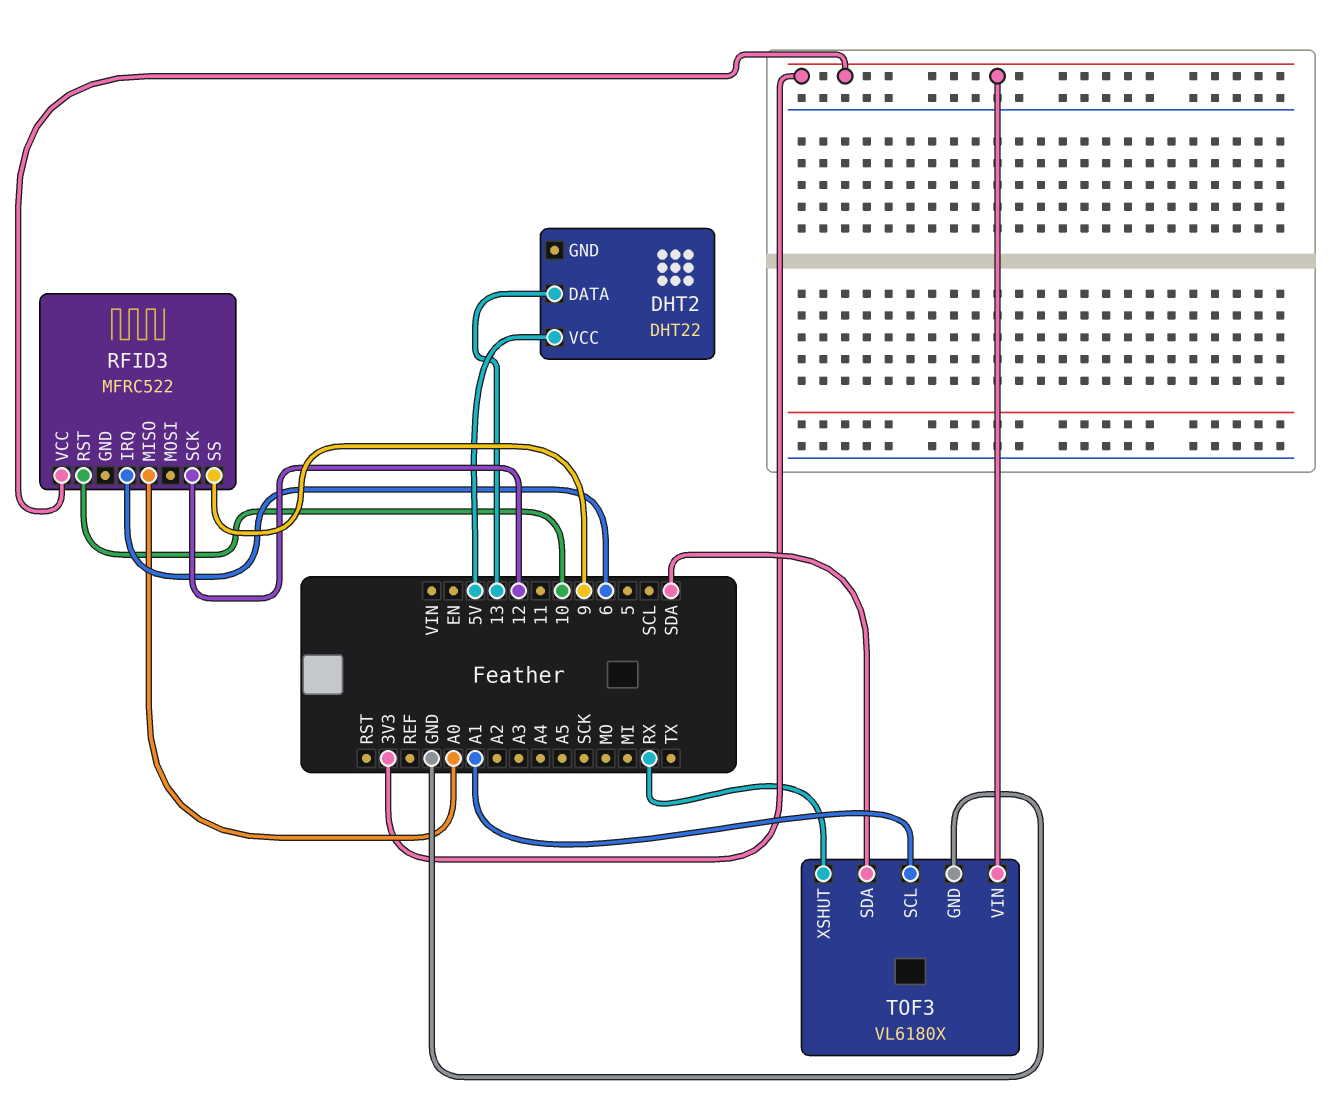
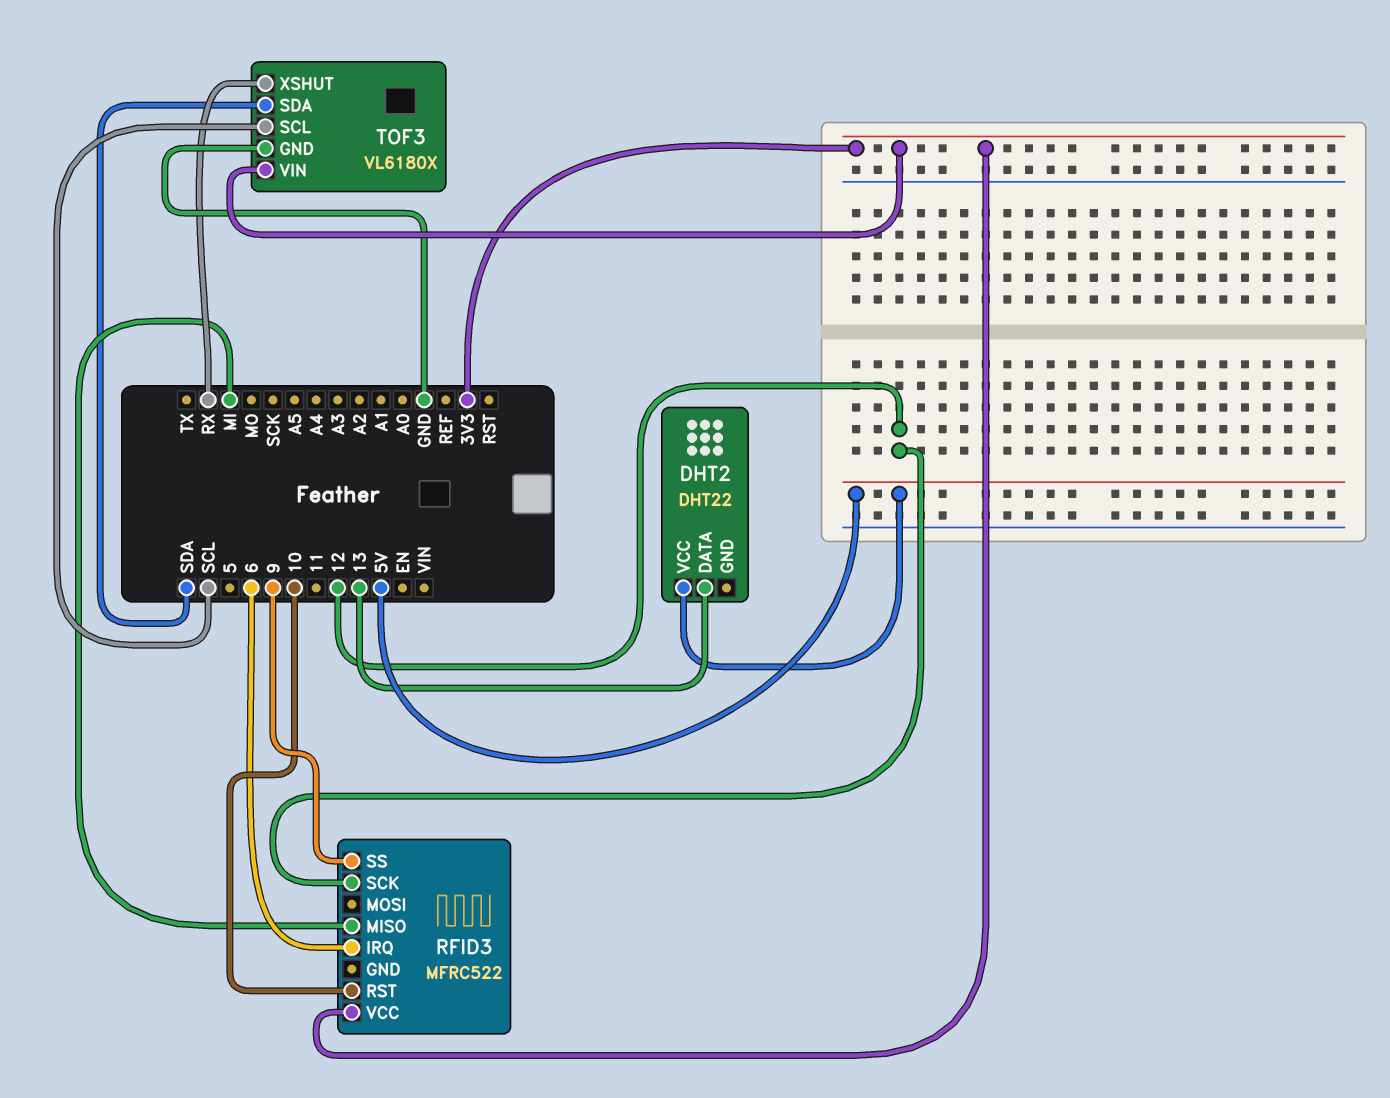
RFID3 pin MISO: A0 -> MI
TOF3 pin SCL: A1 -> SCL

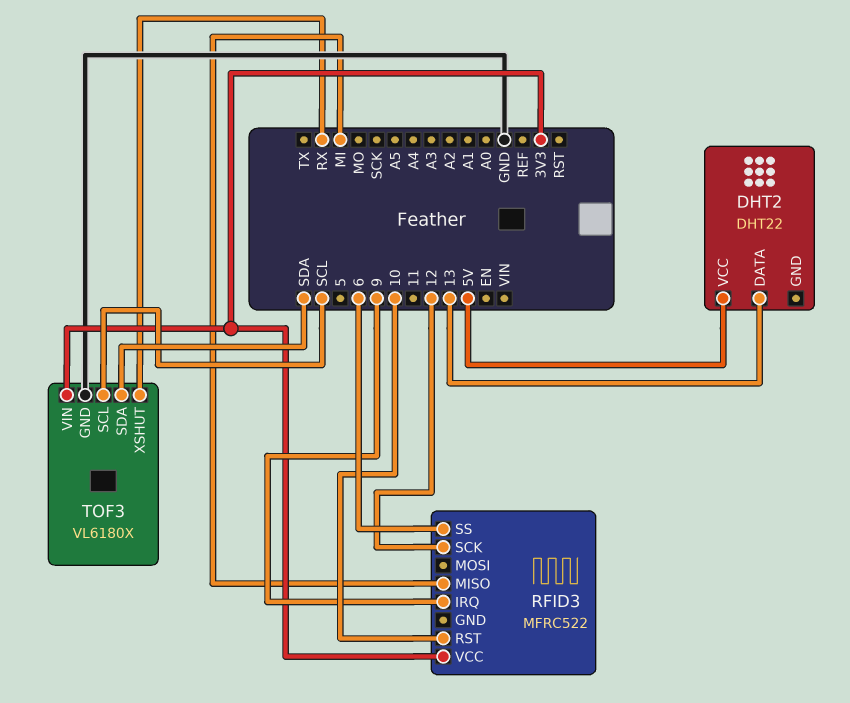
RFID3 pin IRQ: 6 -> 9
RFID3 pin SS: 9 -> 6

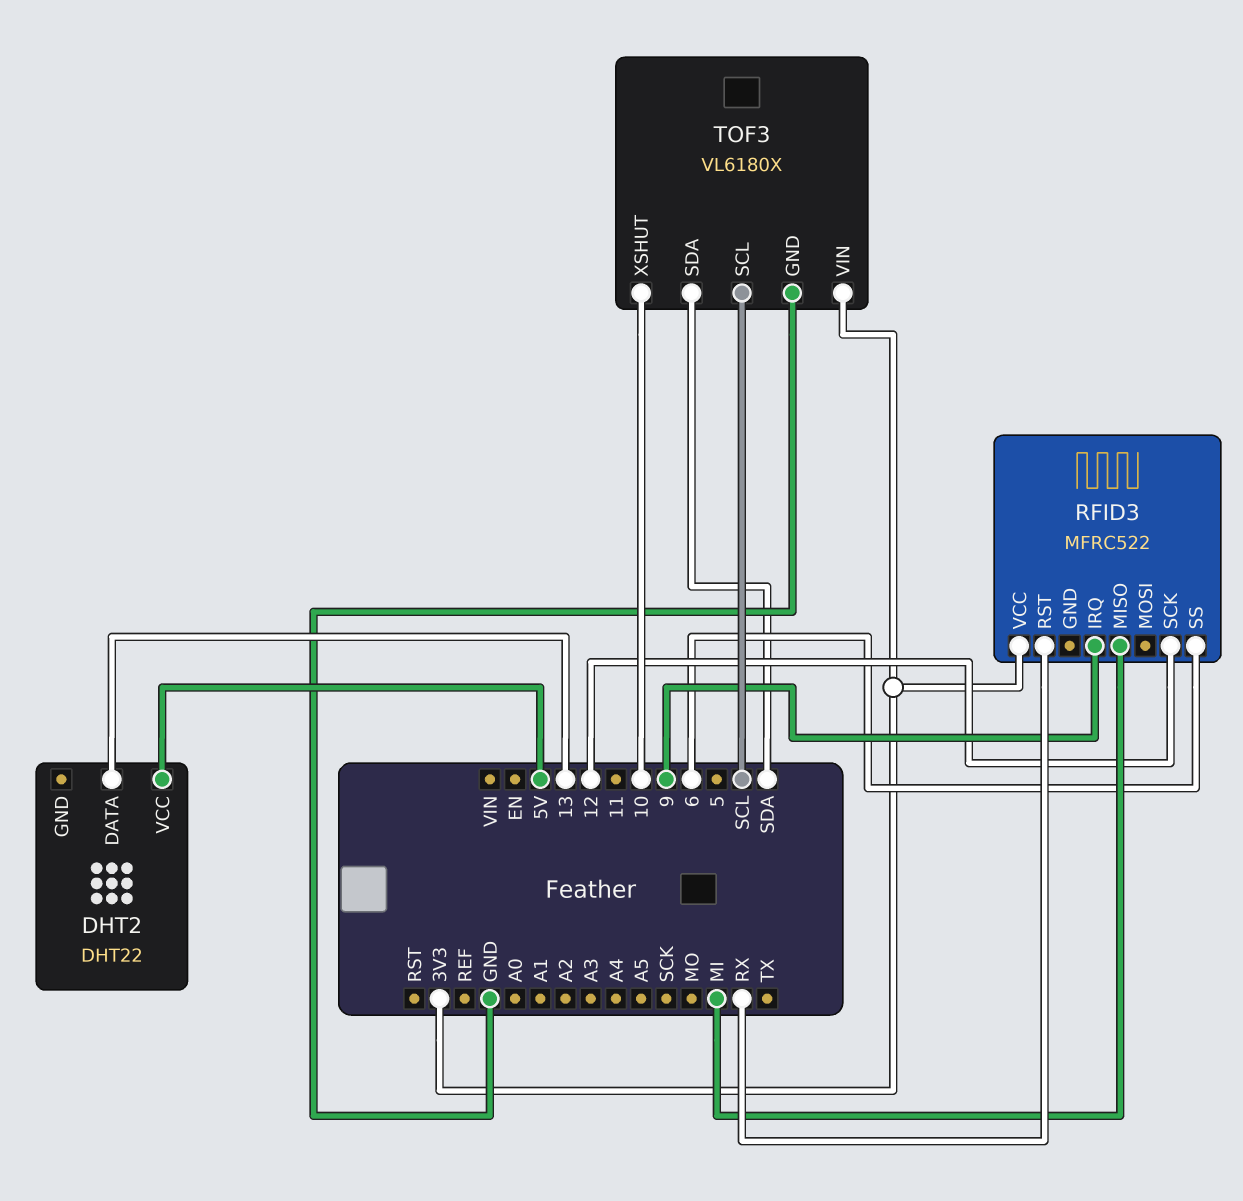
RFID3 pin RST: 10 -> RX
TOF3 pin XSHUT: RX -> 10

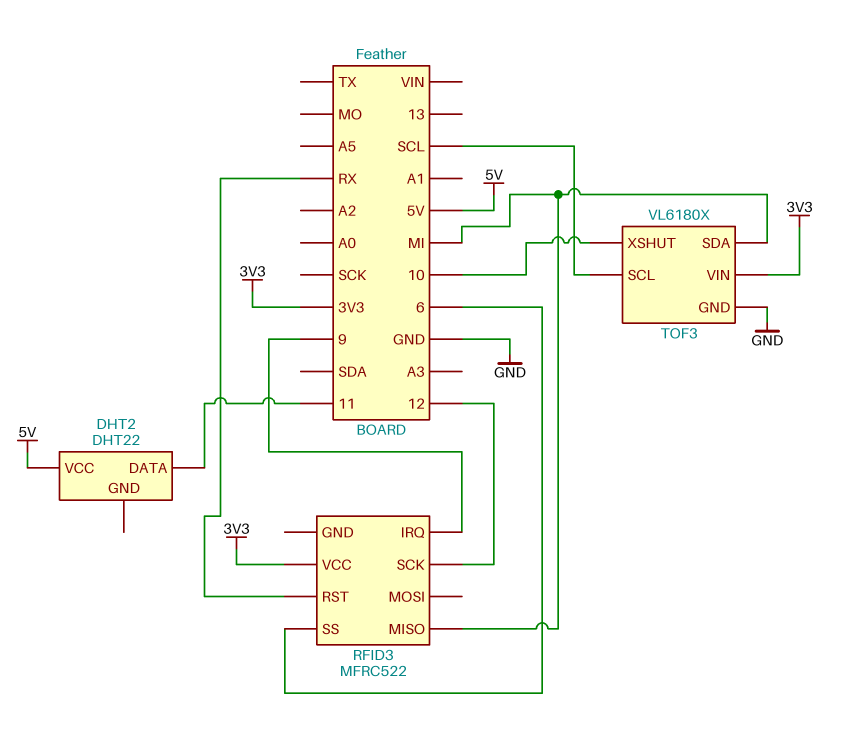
DHT2 pin DATA: 13 -> 11
TOF3 pin SDA: SDA -> MI

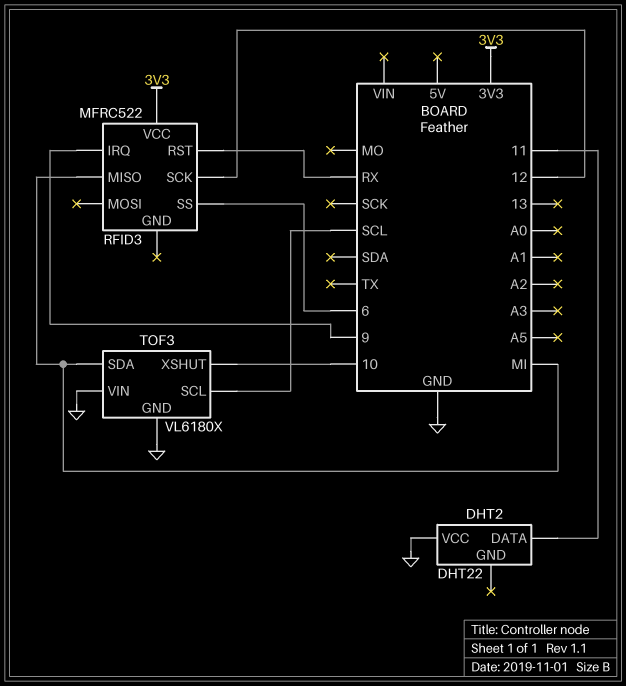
DHT2 pin VCC: 5V -> GND
TOF3 pin VIN: 3V3 -> GND

